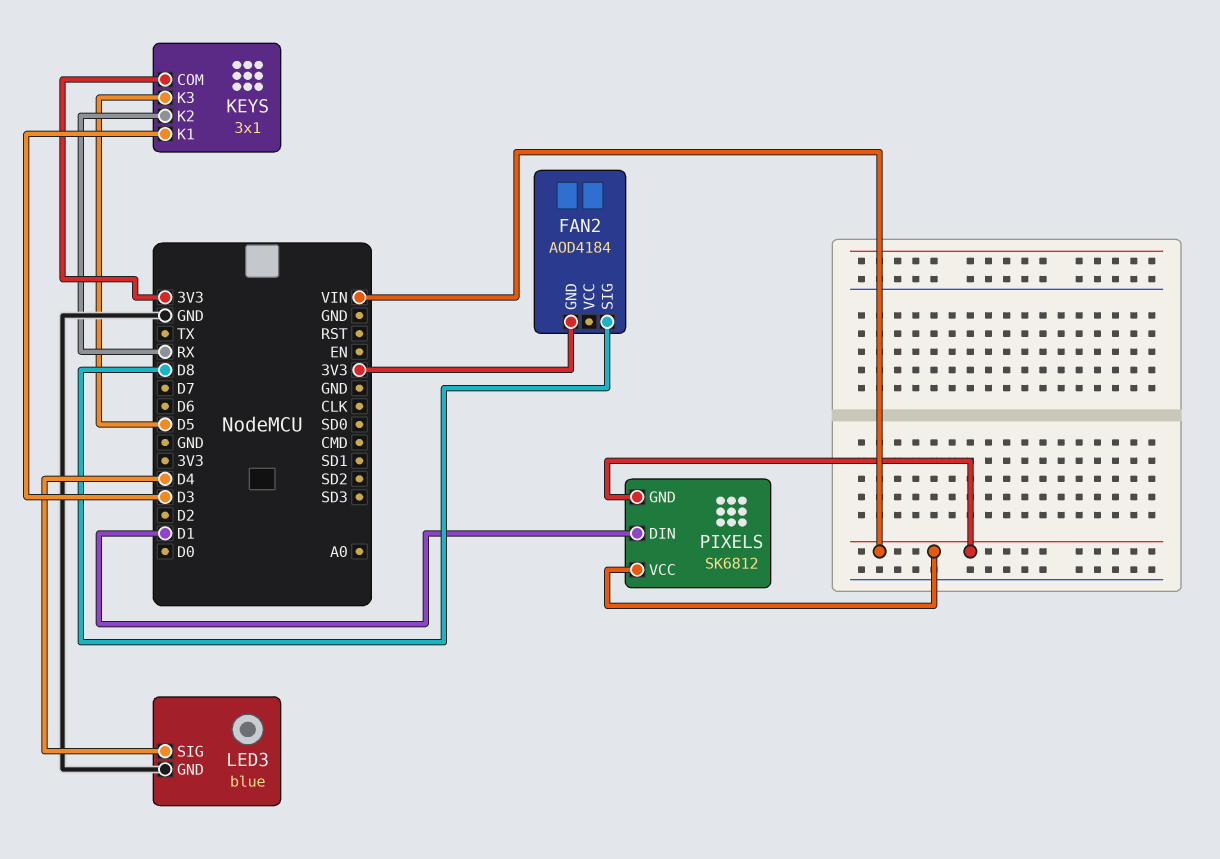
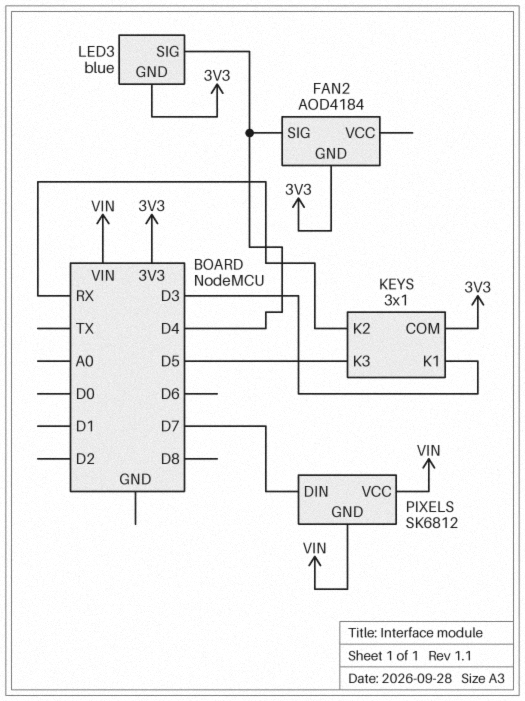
FAN2 pin SIG: D8 -> D4
LED3 pin GND: GND -> 3V3
PIXELS pin DIN: D1 -> D7

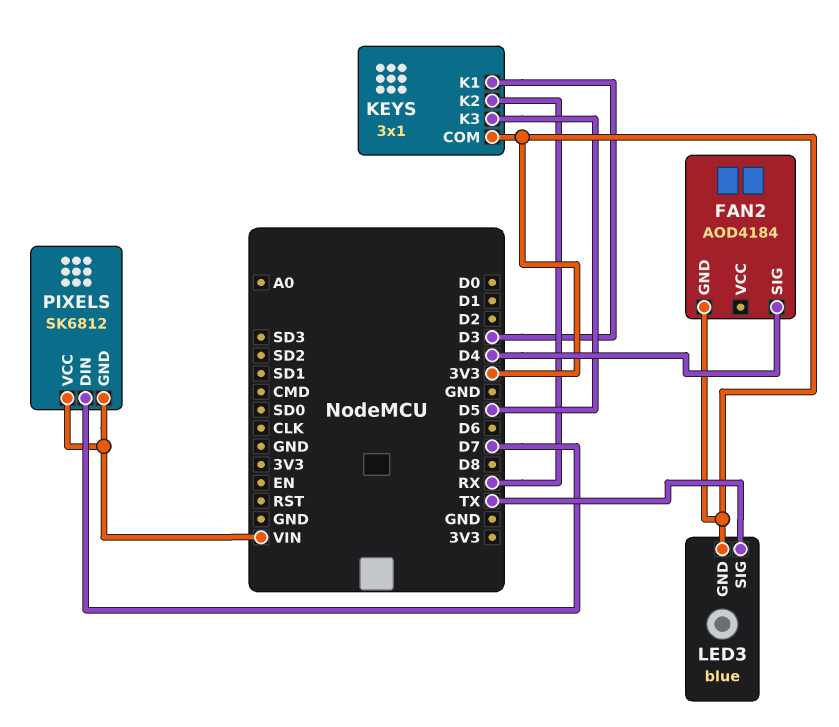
LED3 pin SIG: D4 -> TX

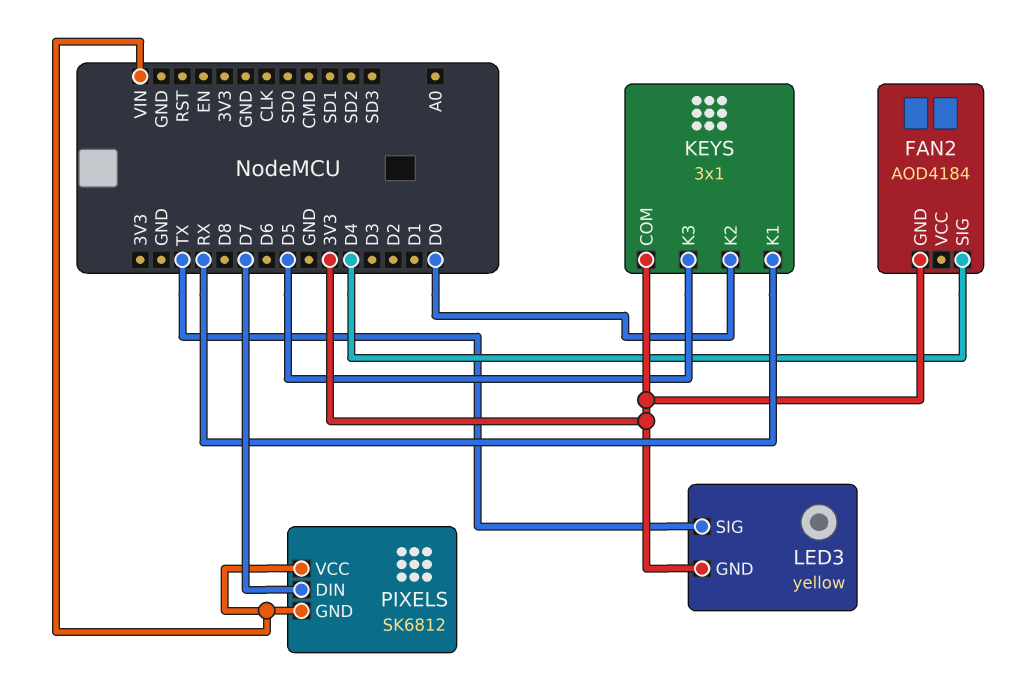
KEYS pin K1: D3 -> RX
KEYS pin K2: RX -> D0
LED3: blue -> yellow

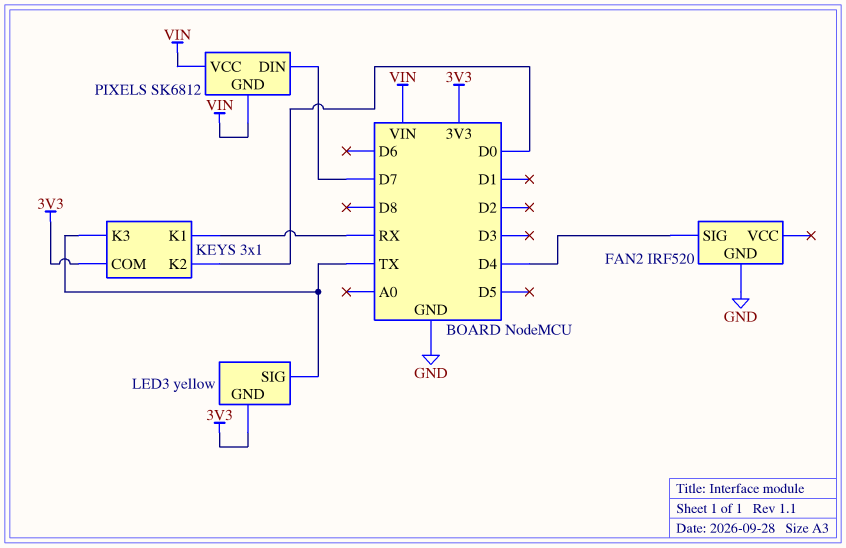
FAN2: AOD4184 -> IRF520
FAN2 pin GND: 3V3 -> GND
KEYS pin K3: D5 -> TX

